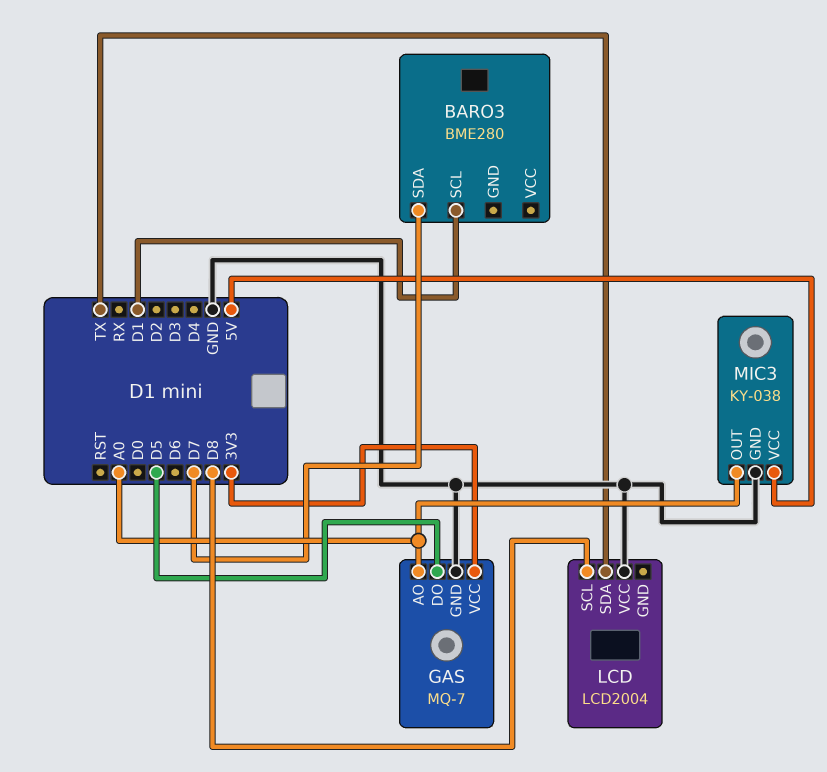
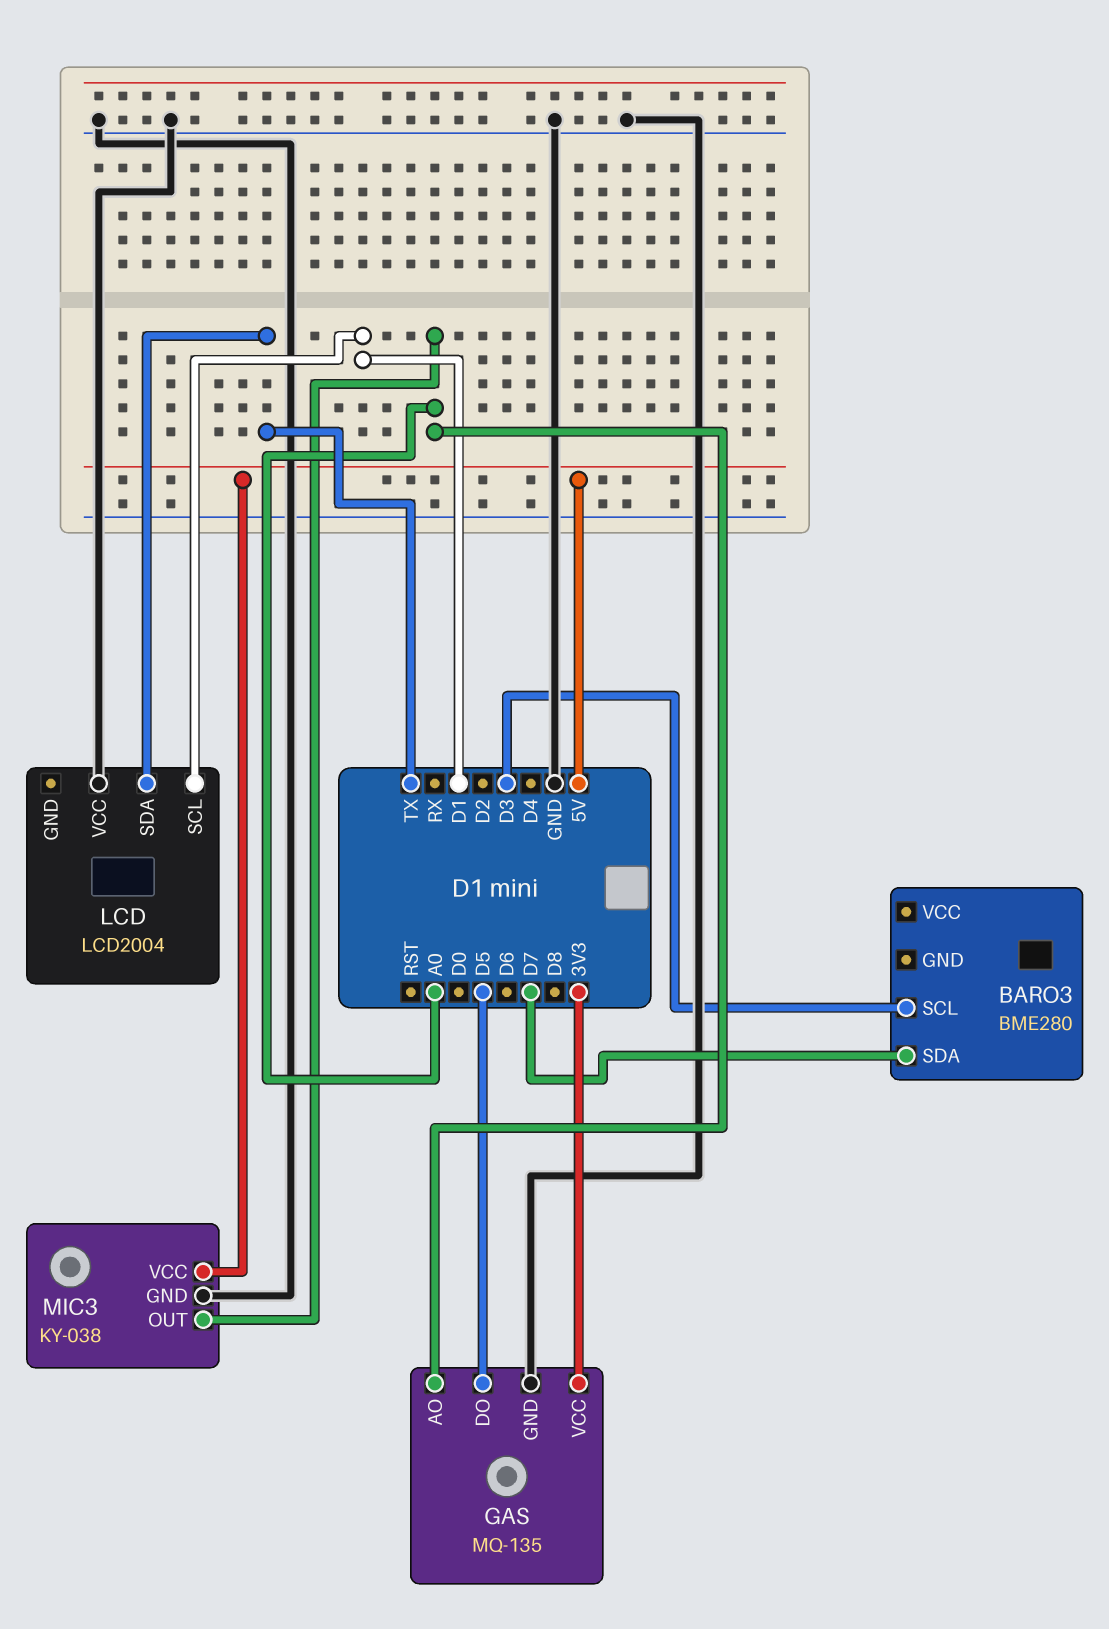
BARO3 pin SCL: D1 -> D3
GAS: MQ-7 -> MQ-135
LCD pin SCL: D8 -> D1

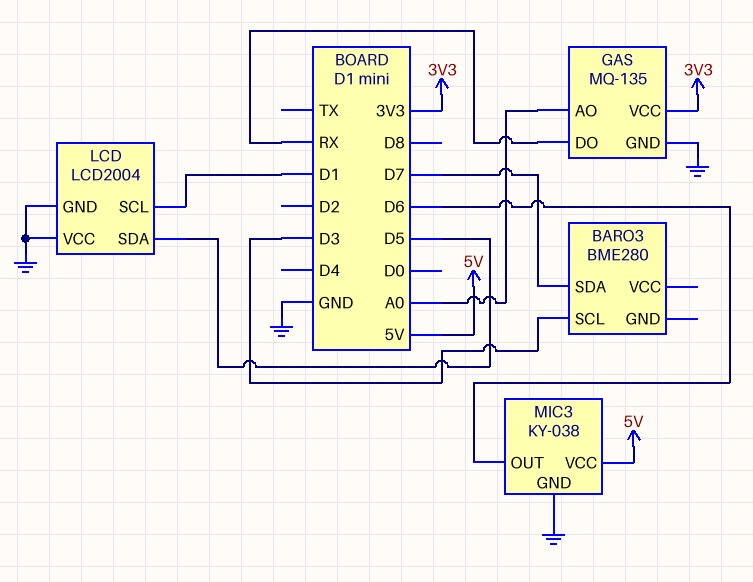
GAS pin DO: D5 -> RX
LCD pin GND: none -> GND
LCD pin SDA: TX -> D5
MIC3 pin OUT: A0 -> D6

